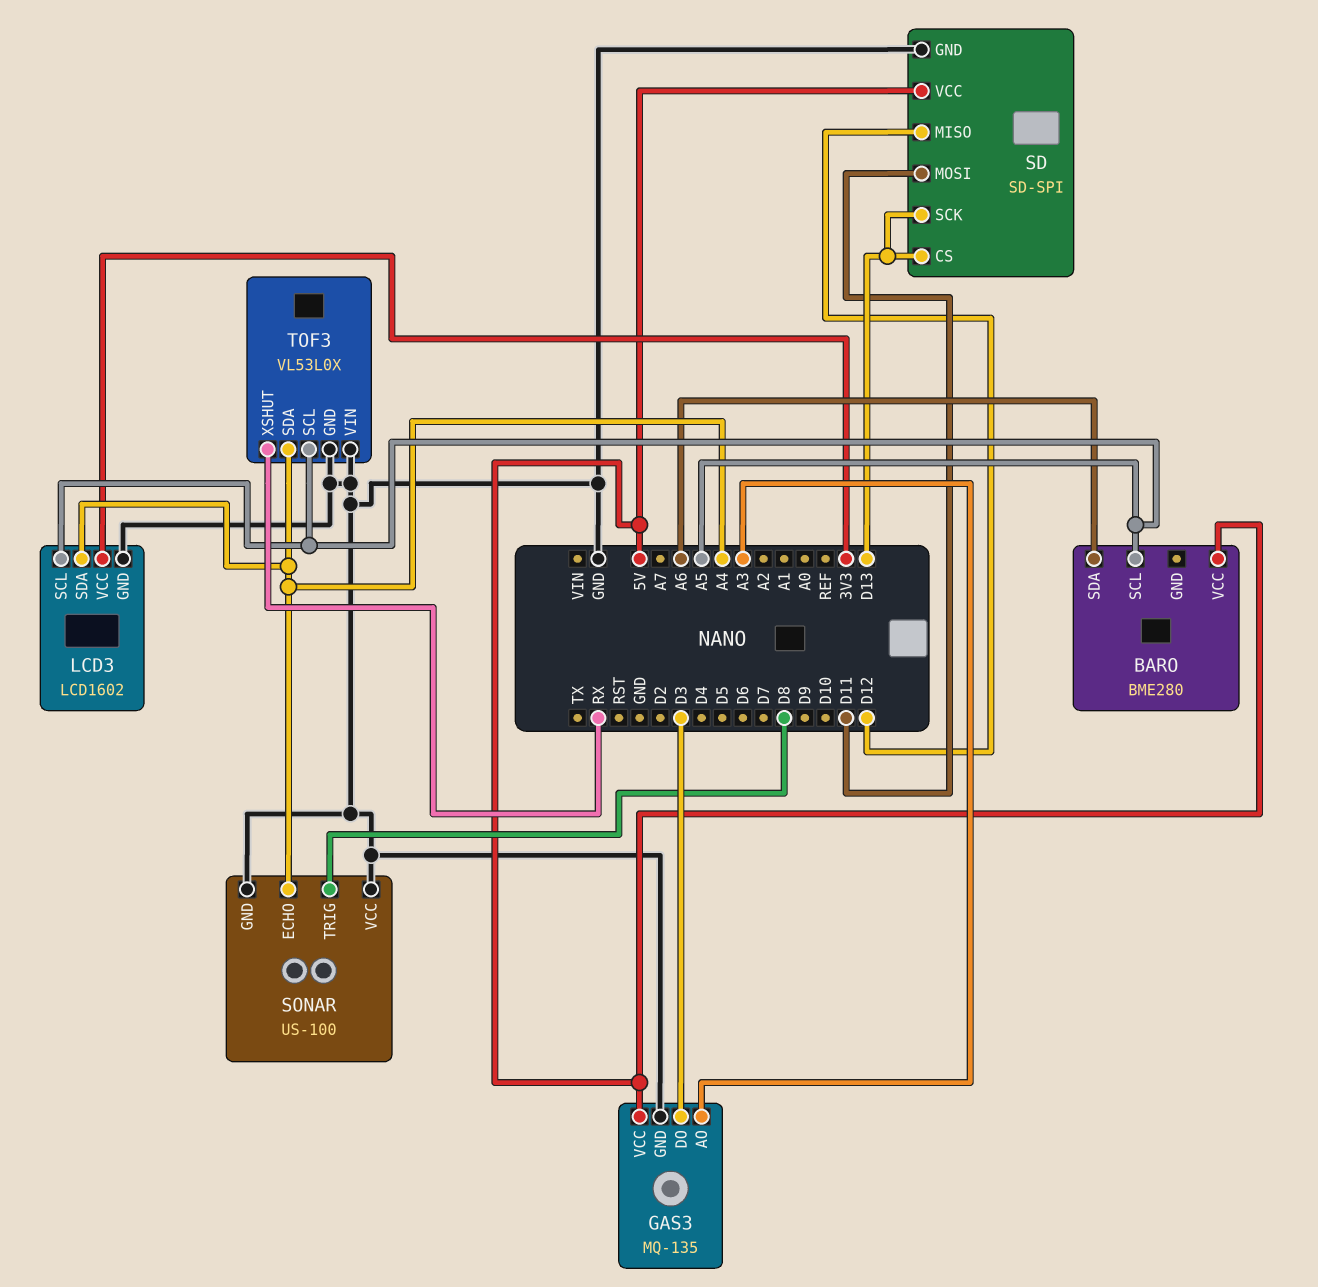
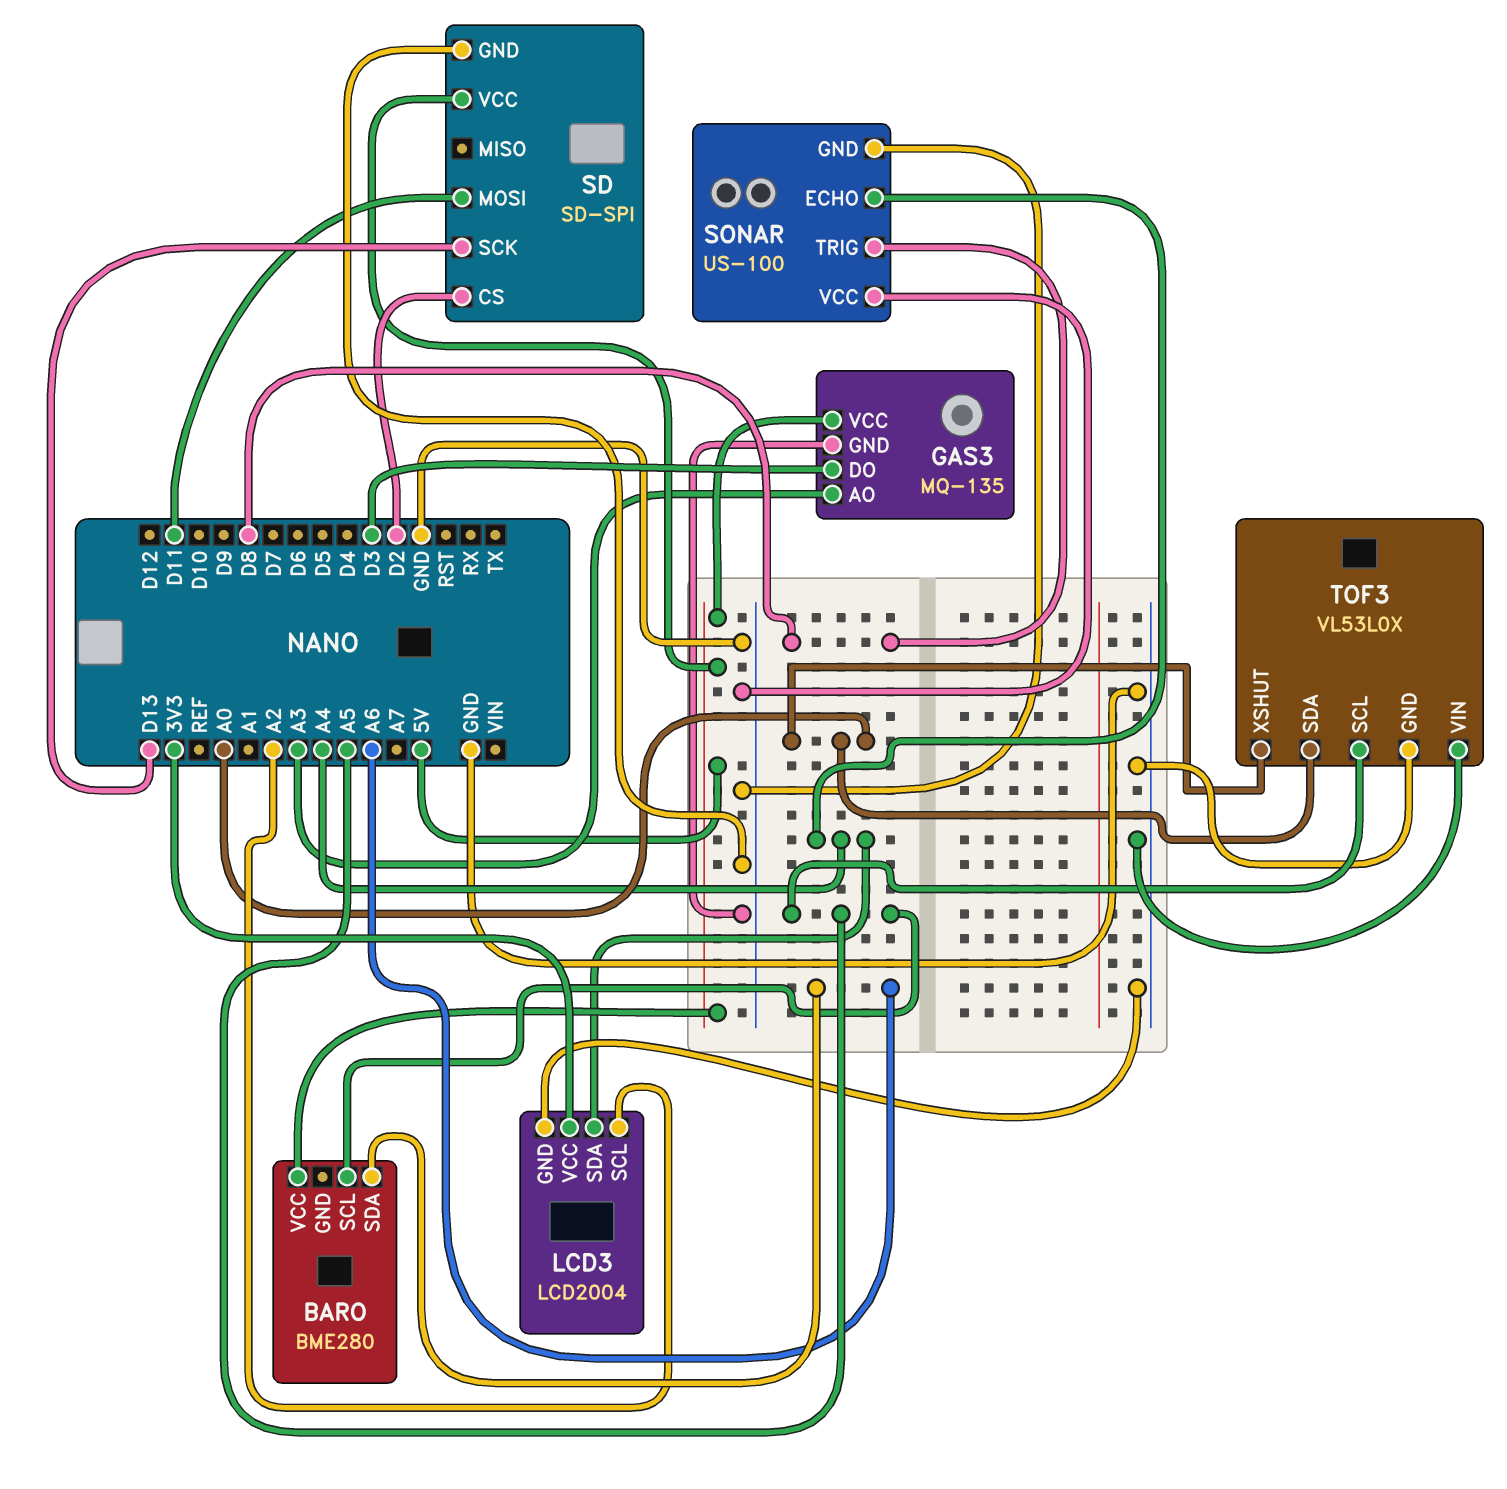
LCD3: LCD1602 -> LCD2004
LCD3 pin SCL: A5 -> A2
SD pin CS: D13 -> D2
SD pin MISO: D12 -> none
TOF3 pin SDA: A4 -> A0
TOF3 pin XSHUT: RX -> A0

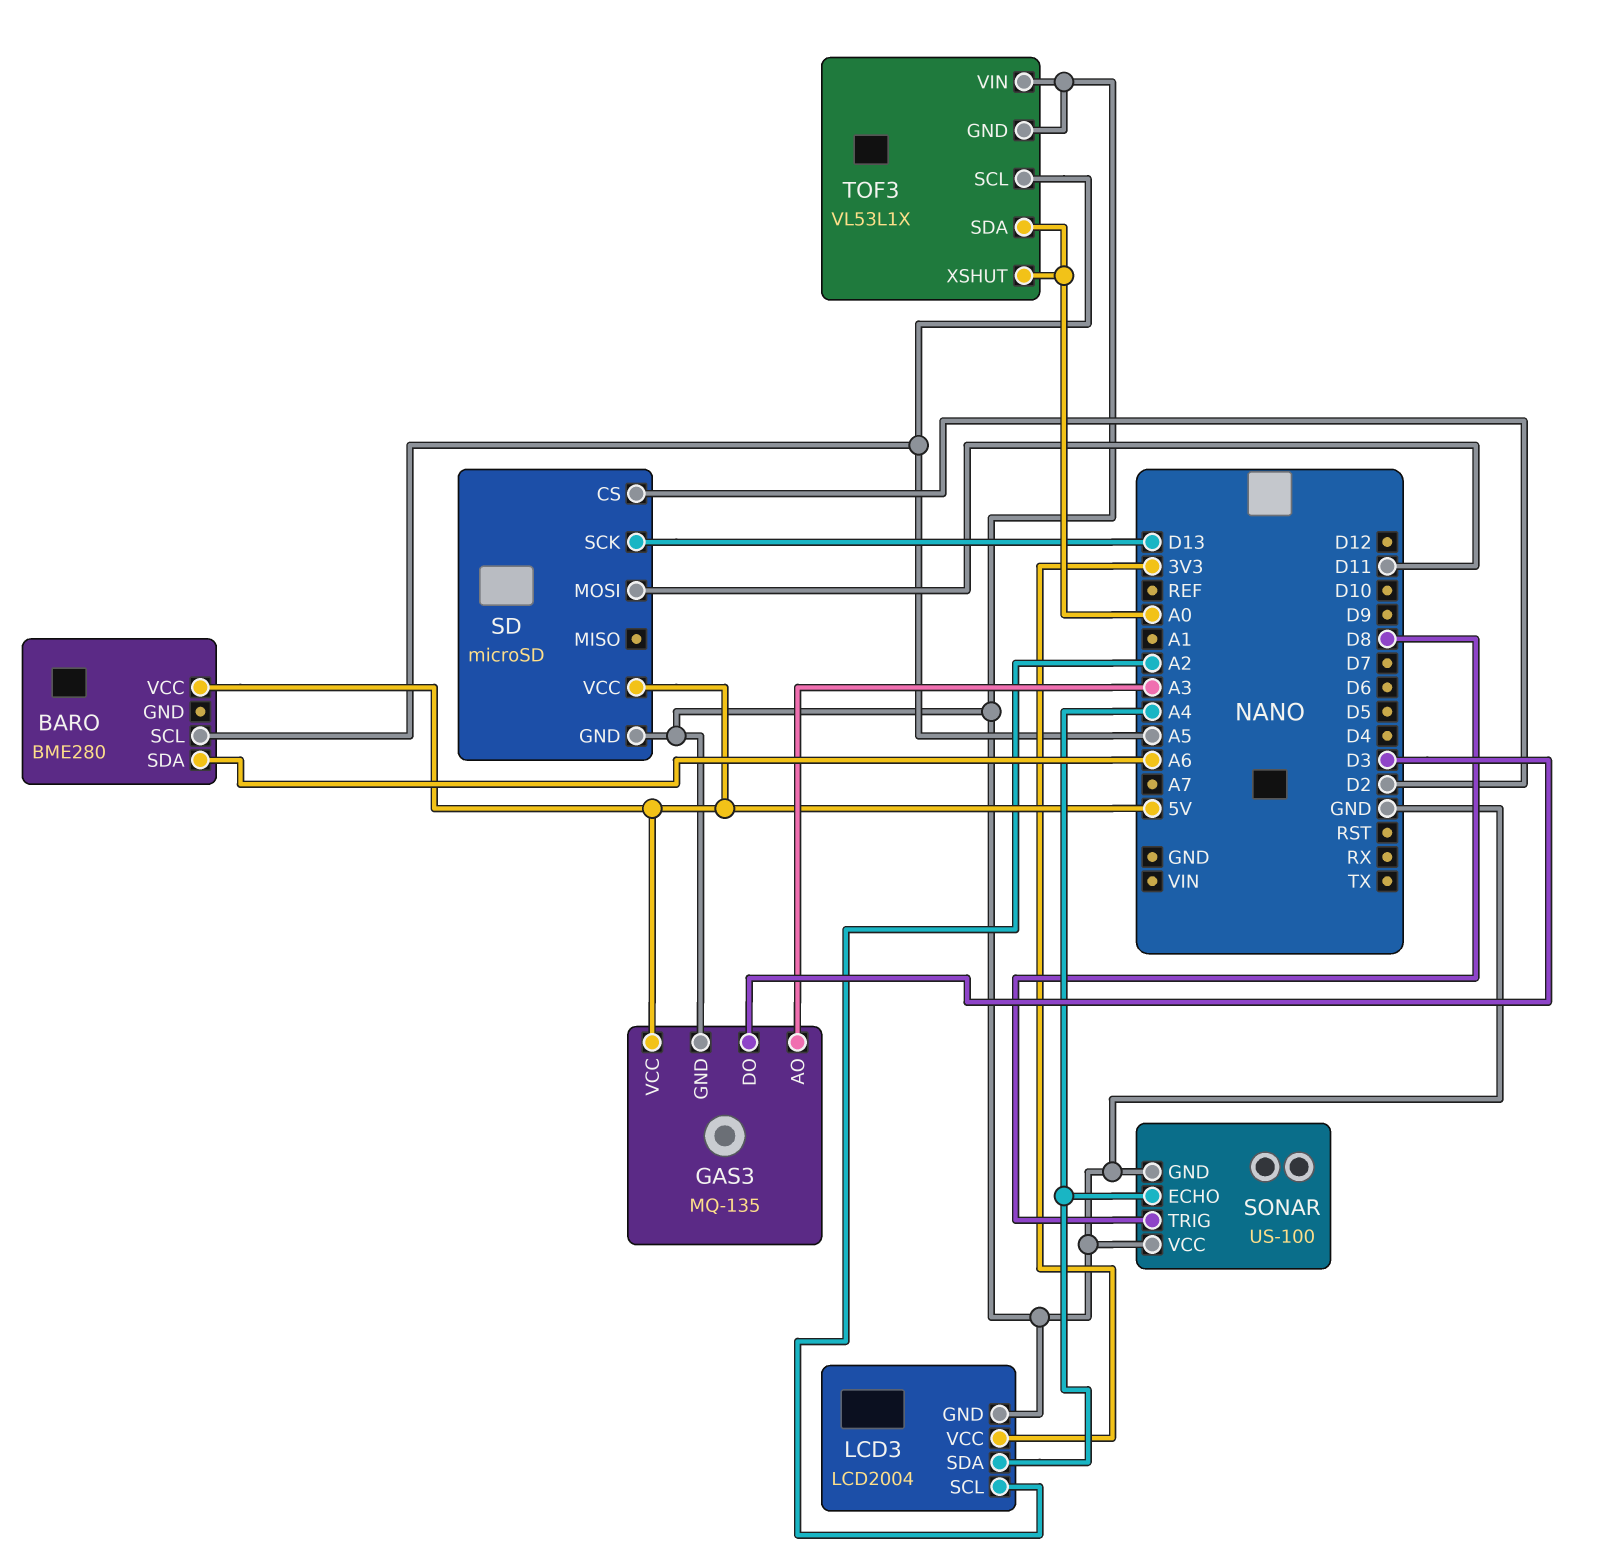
SD: SD-SPI -> microSD
TOF3: VL53L0X -> VL53L1X

